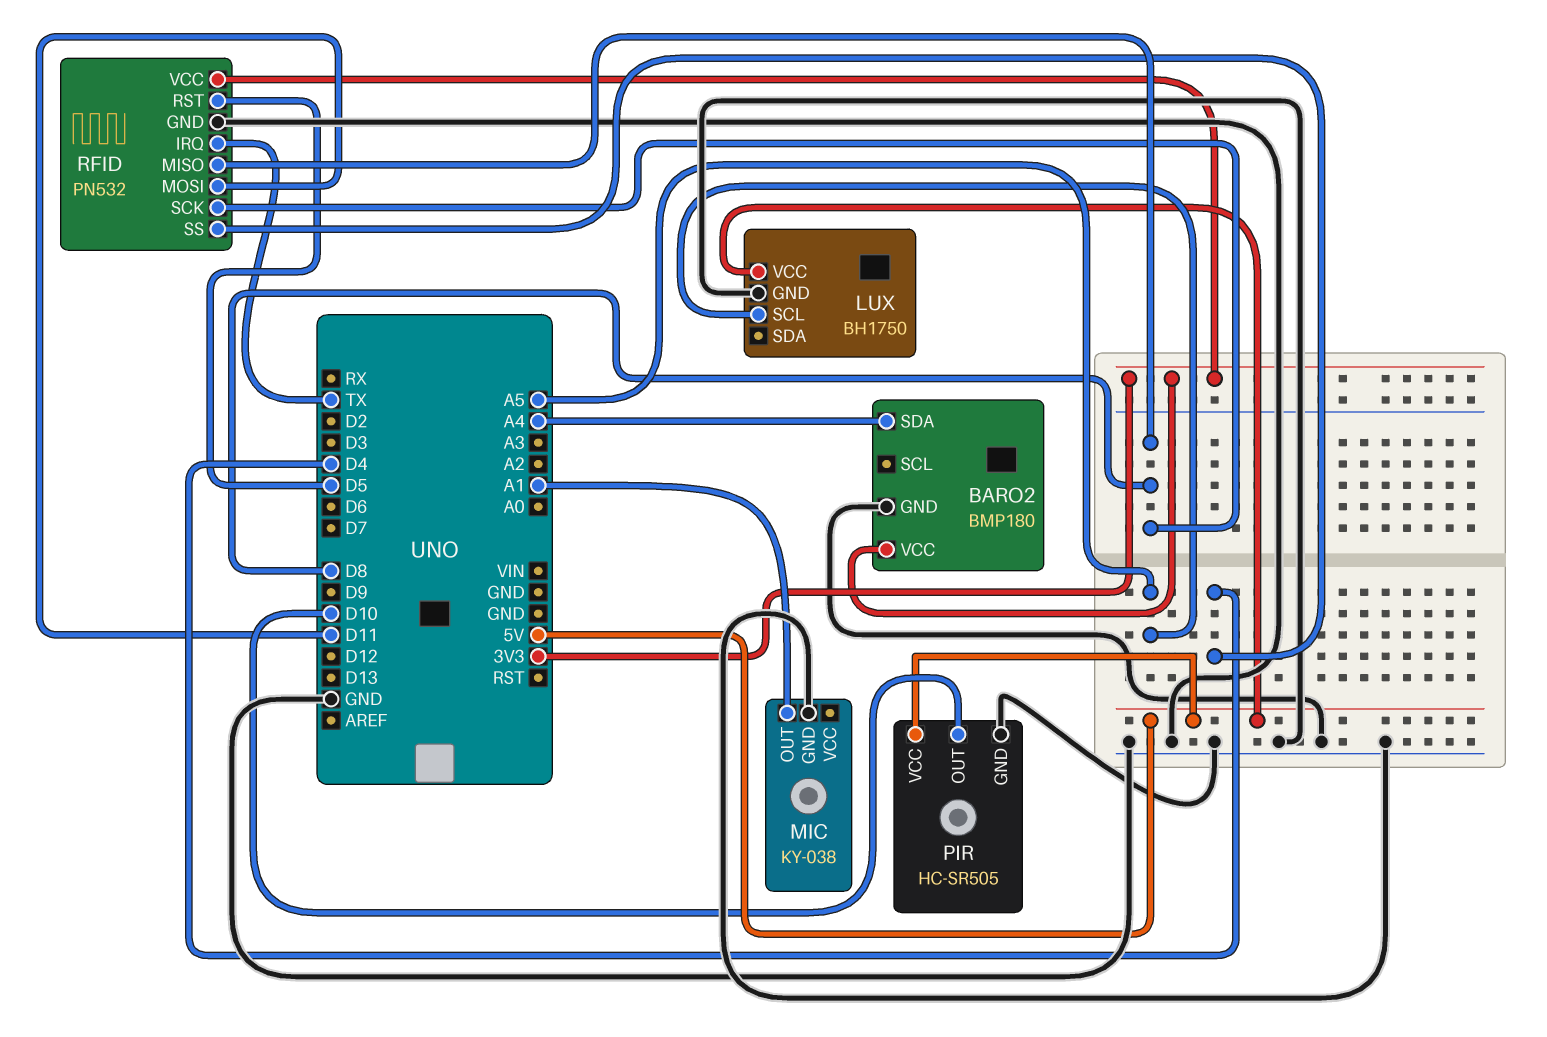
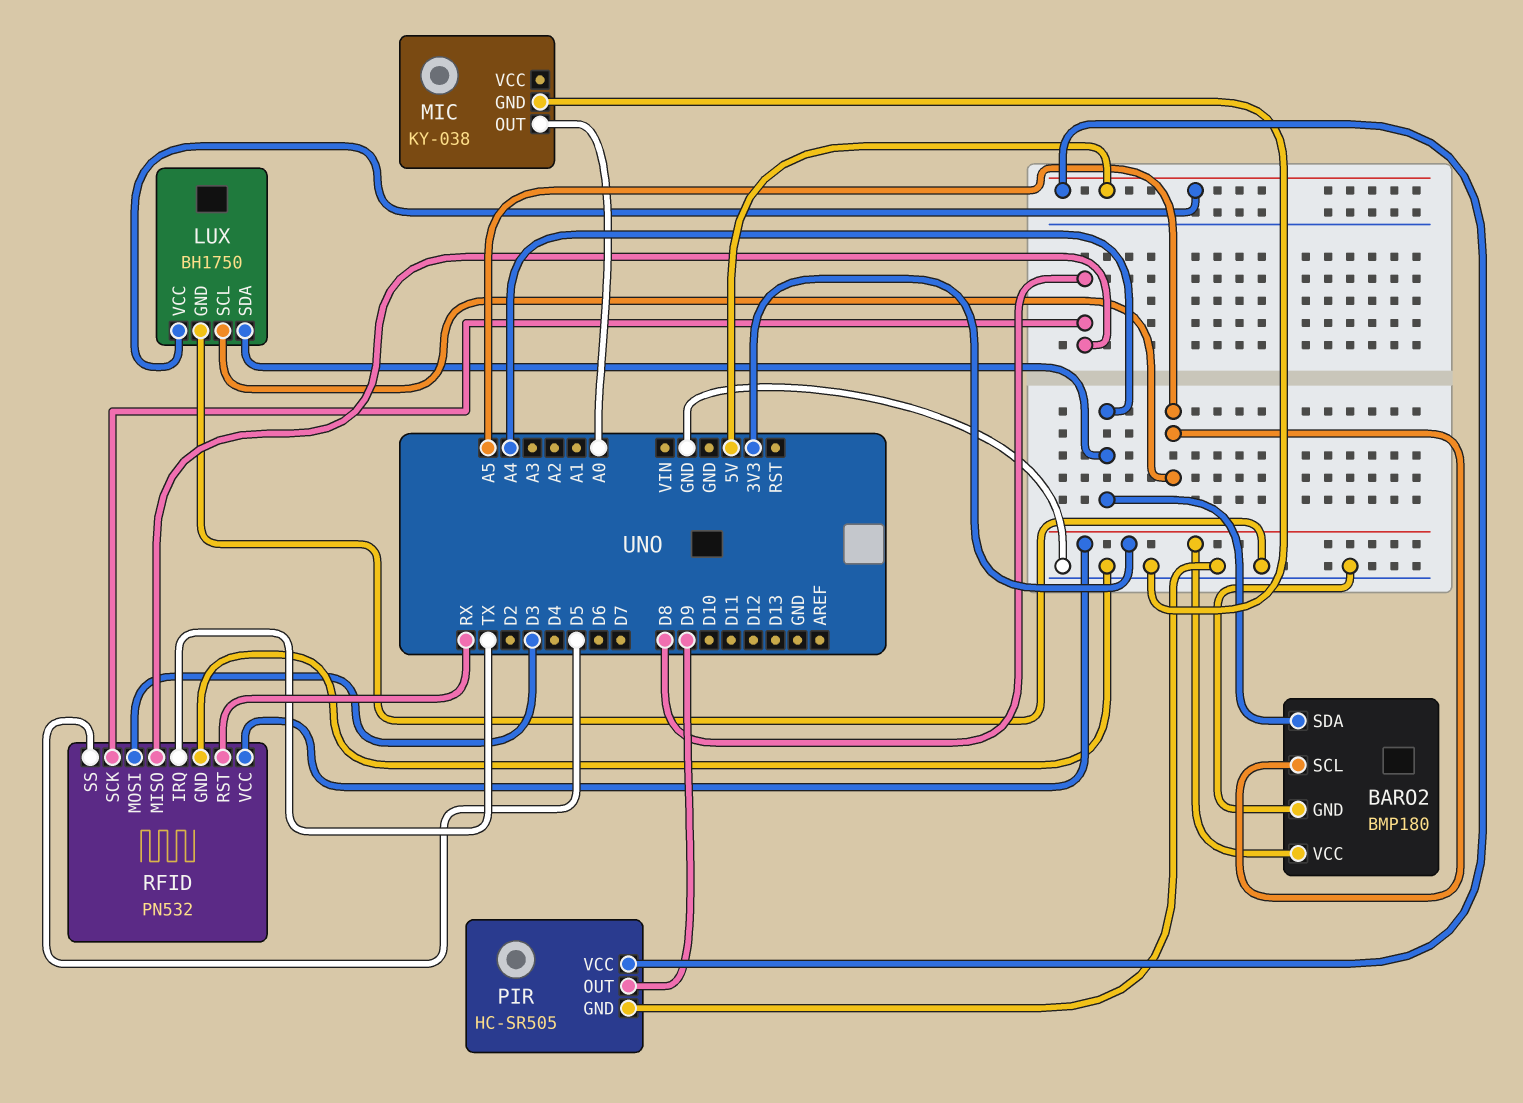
BARO2 pin SCL: none -> A5
LUX pin SDA: none -> A4
MIC pin OUT: A1 -> A0
PIR pin OUT: D10 -> D9
RFID pin MOSI: D11 -> D3
RFID pin RST: D5 -> RX
RFID pin SS: D4 -> D5

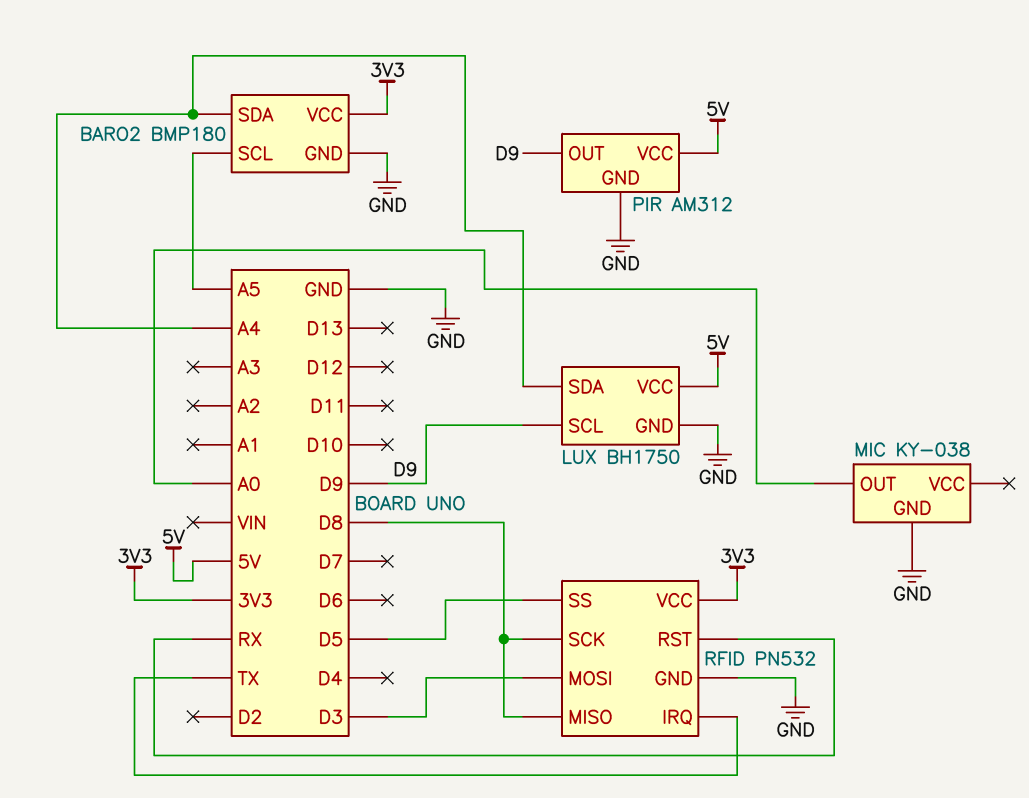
LUX pin SCL: A5 -> D9
PIR: HC-SR505 -> AM312

